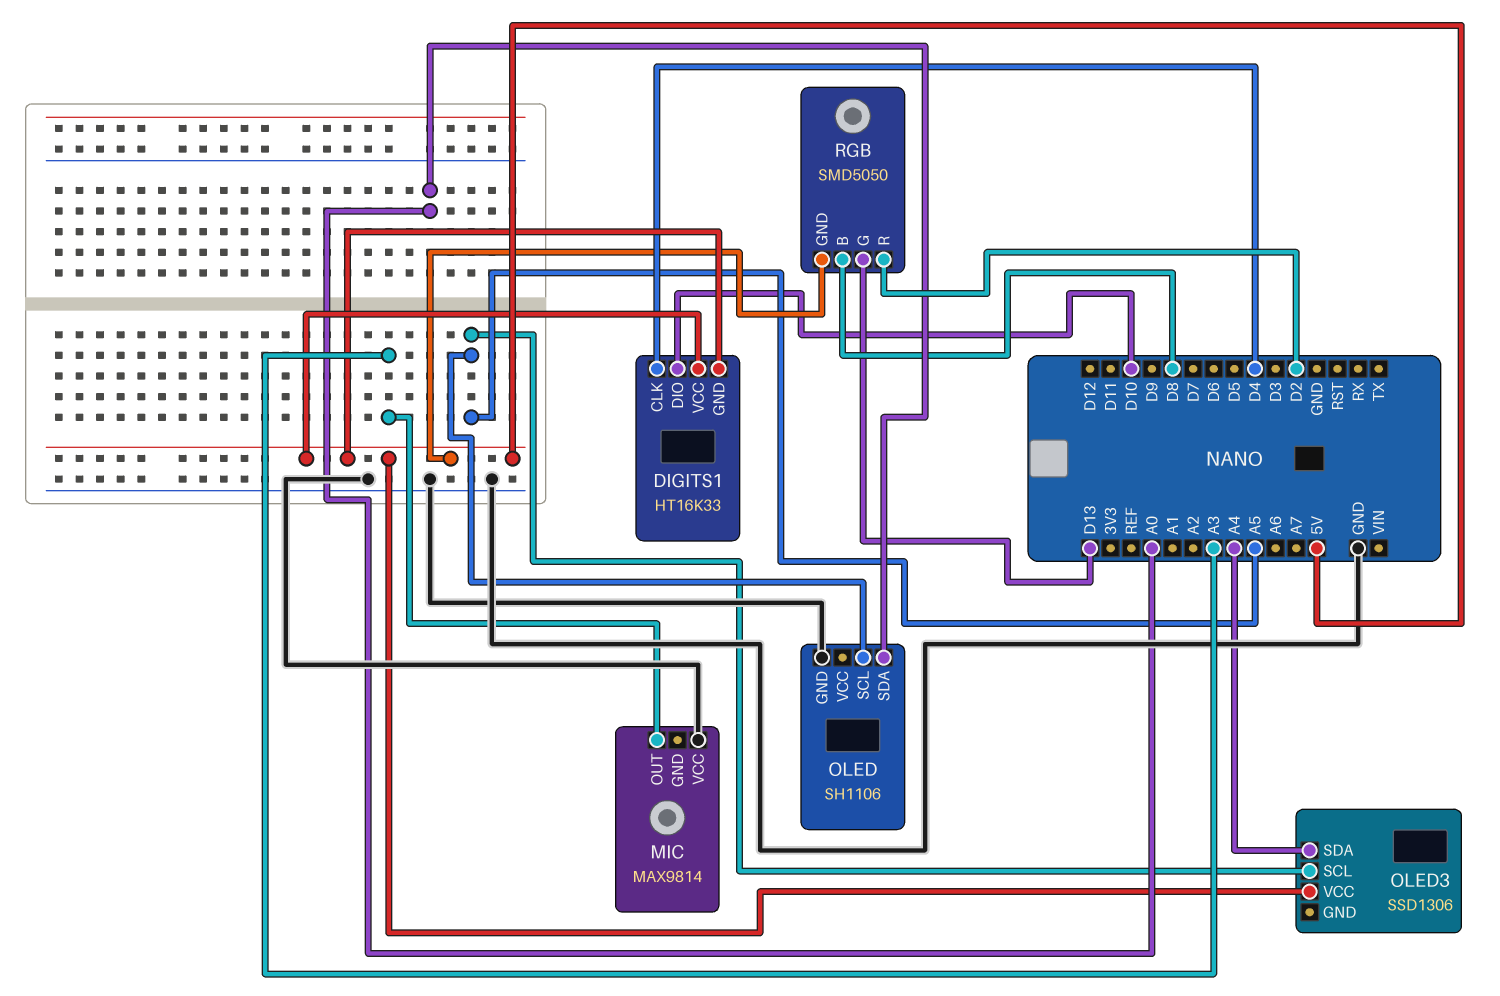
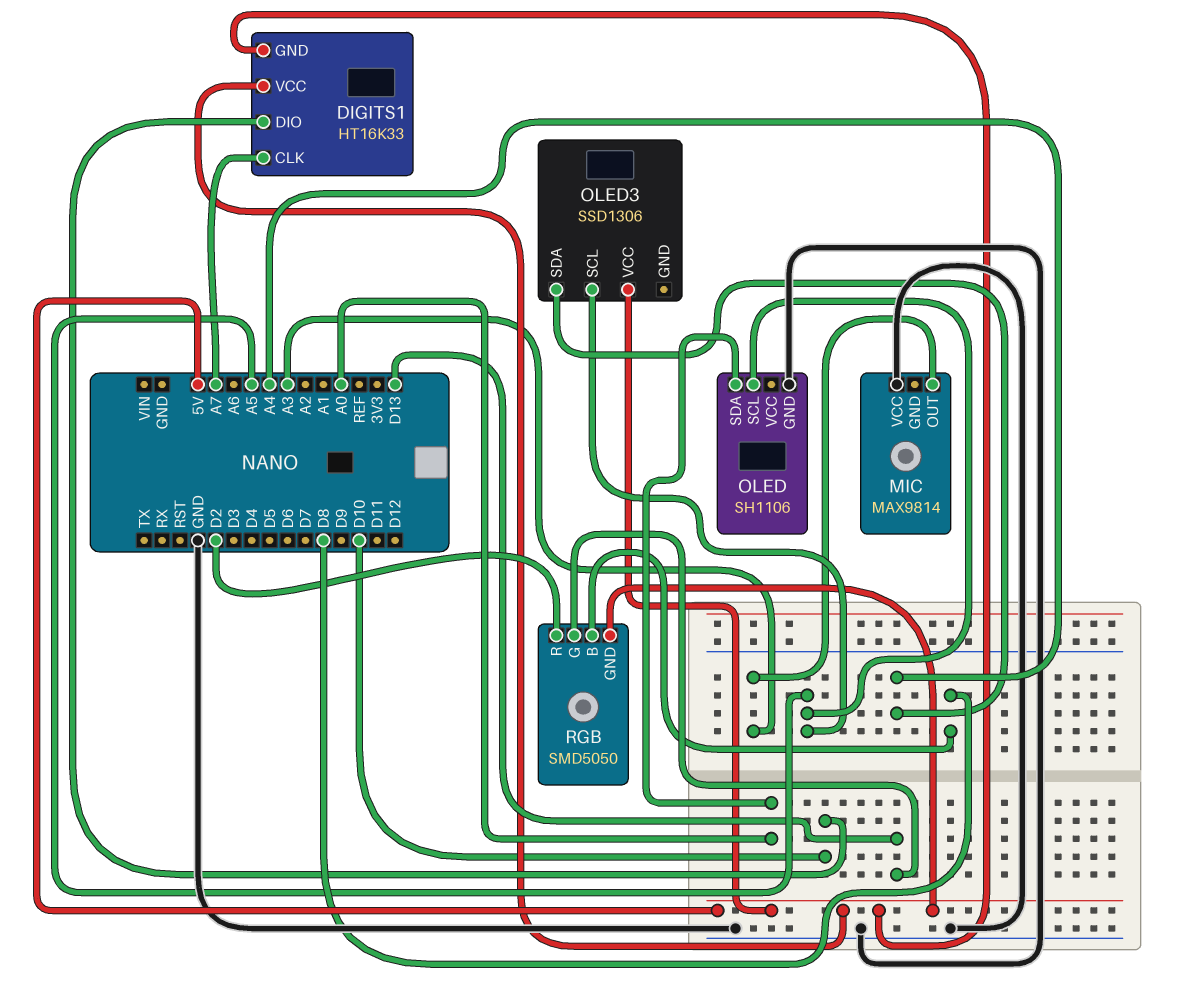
DIGITS1 pin CLK: D4 -> A7

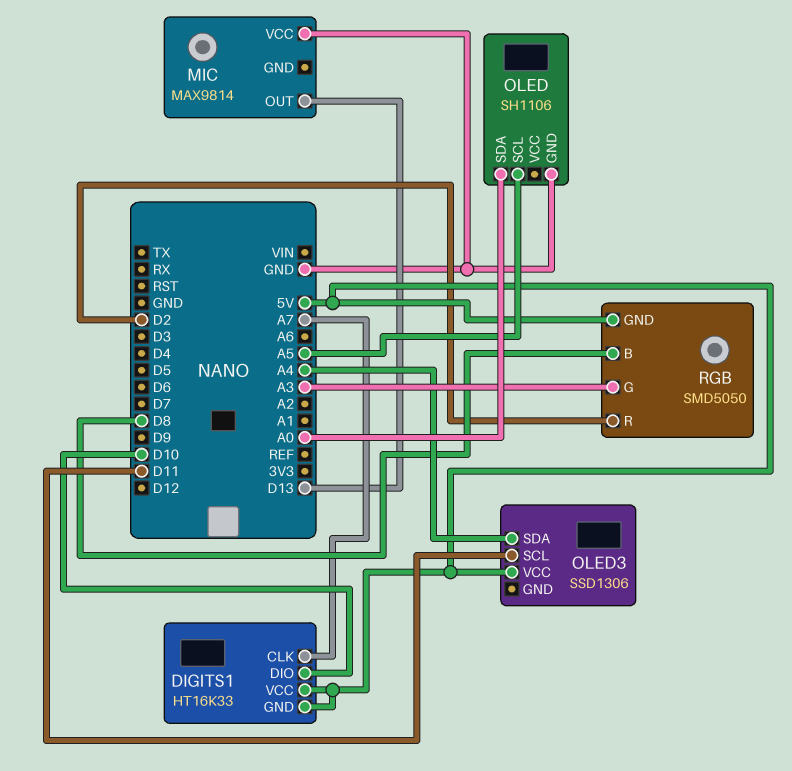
MIC pin OUT: A3 -> D13
OLED3 pin SCL: A5 -> D11
RGB pin G: D13 -> A3

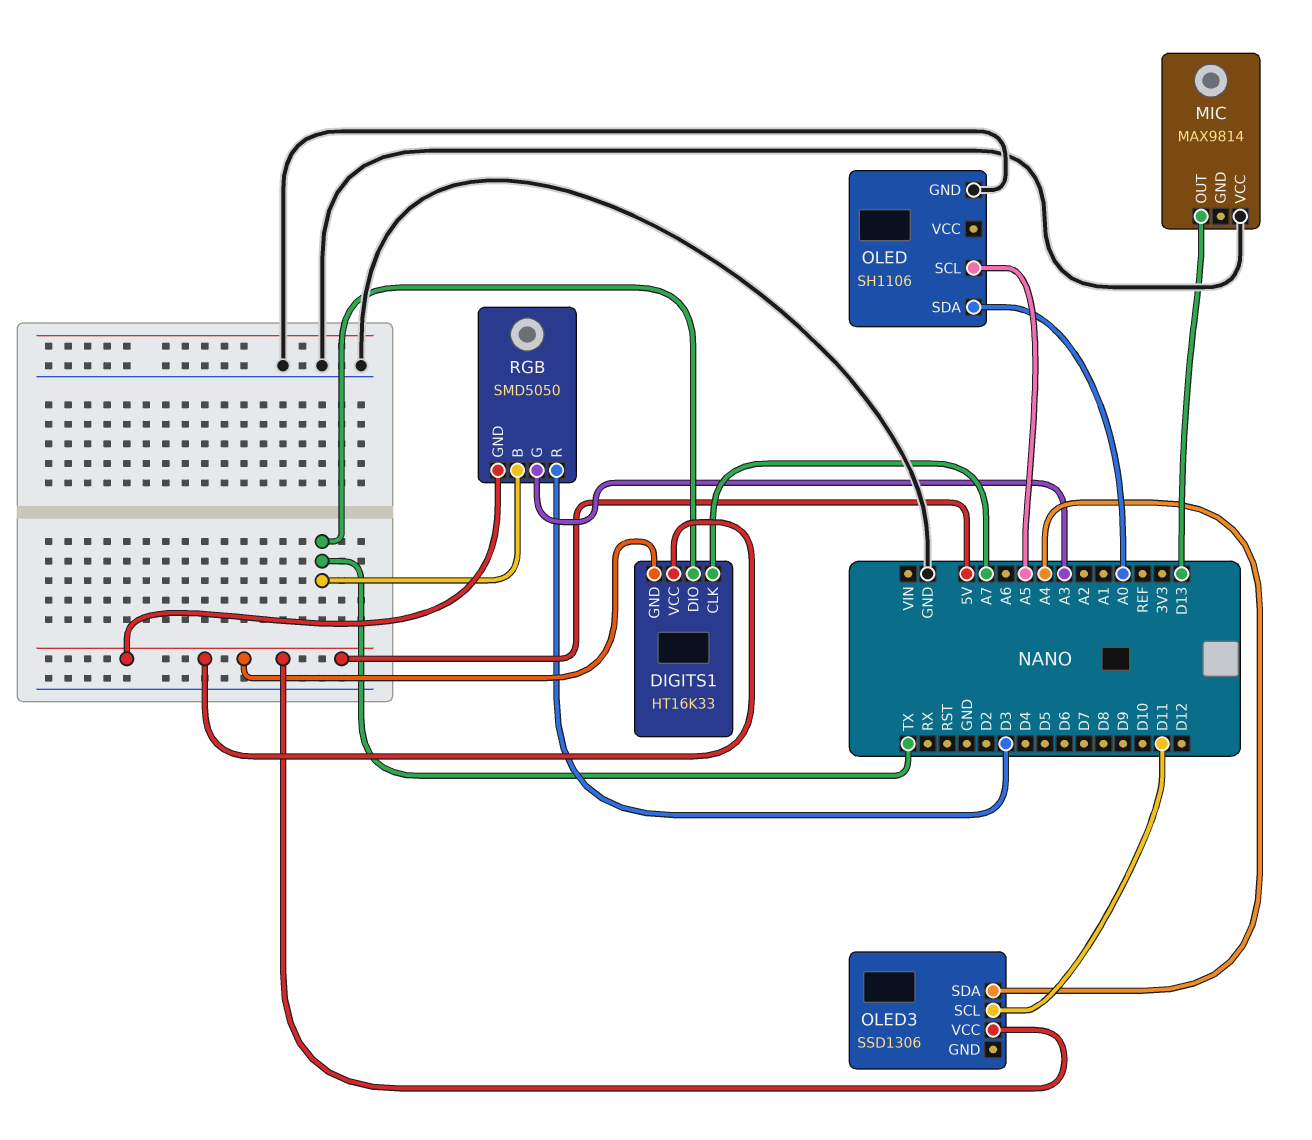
DIGITS1 pin DIO: D10 -> TX
RGB pin B: D8 -> TX
RGB pin R: D2 -> D3

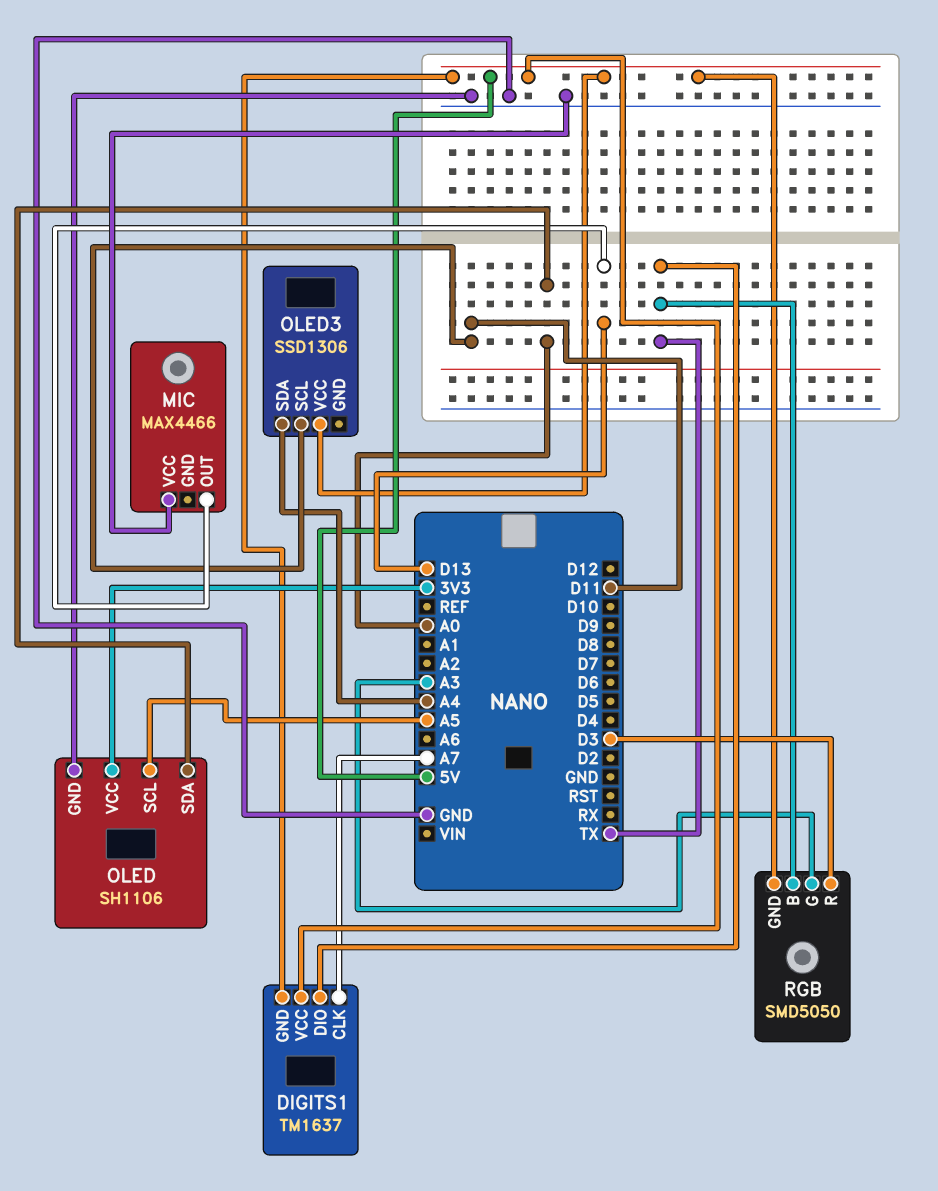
DIGITS1: HT16K33 -> TM1637
MIC: MAX9814 -> MAX4466
OLED pin VCC: none -> 3V3

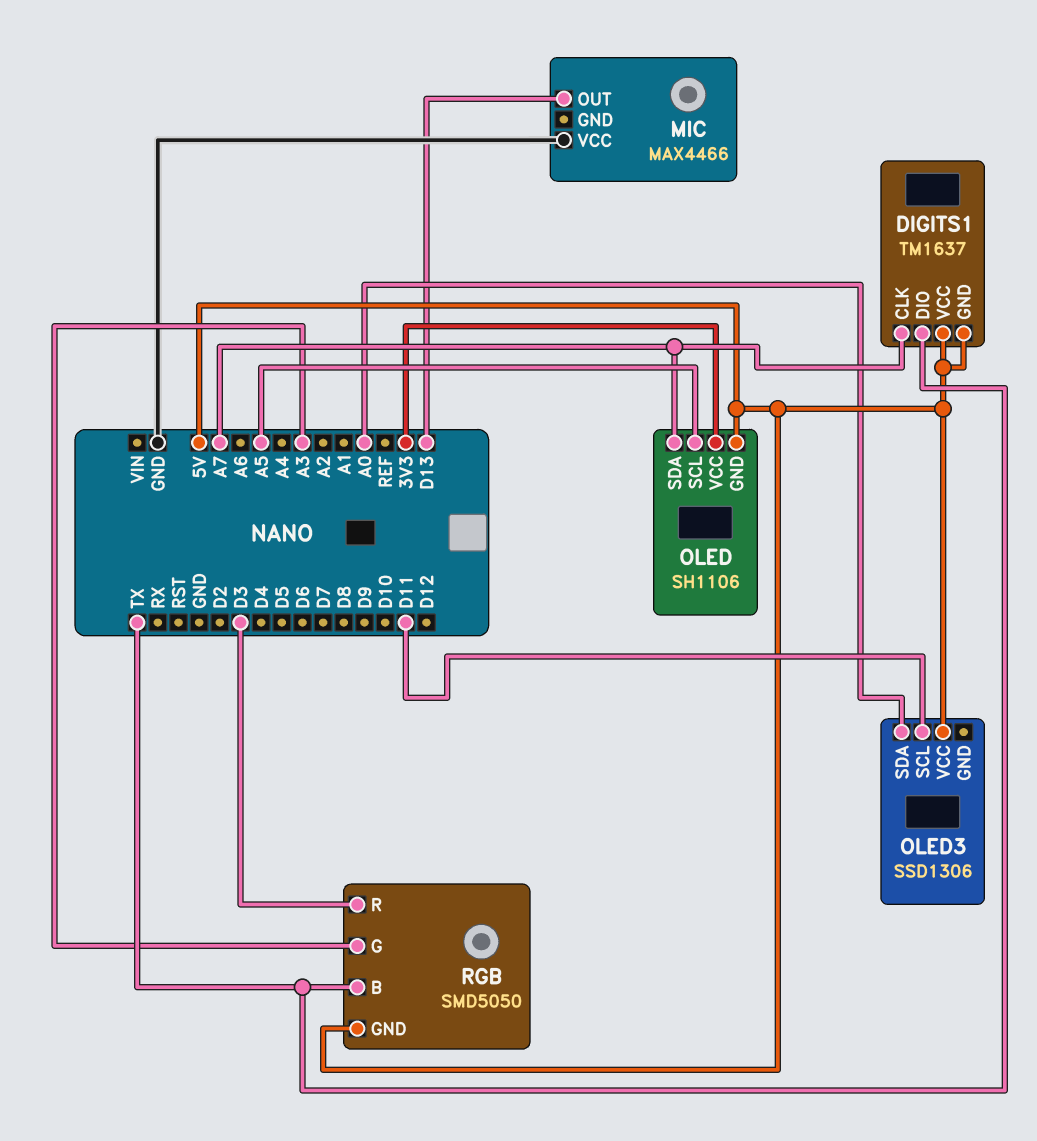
OLED pin GND: GND -> 5V
OLED pin SDA: A0 -> A7
OLED3 pin SDA: A4 -> A0

